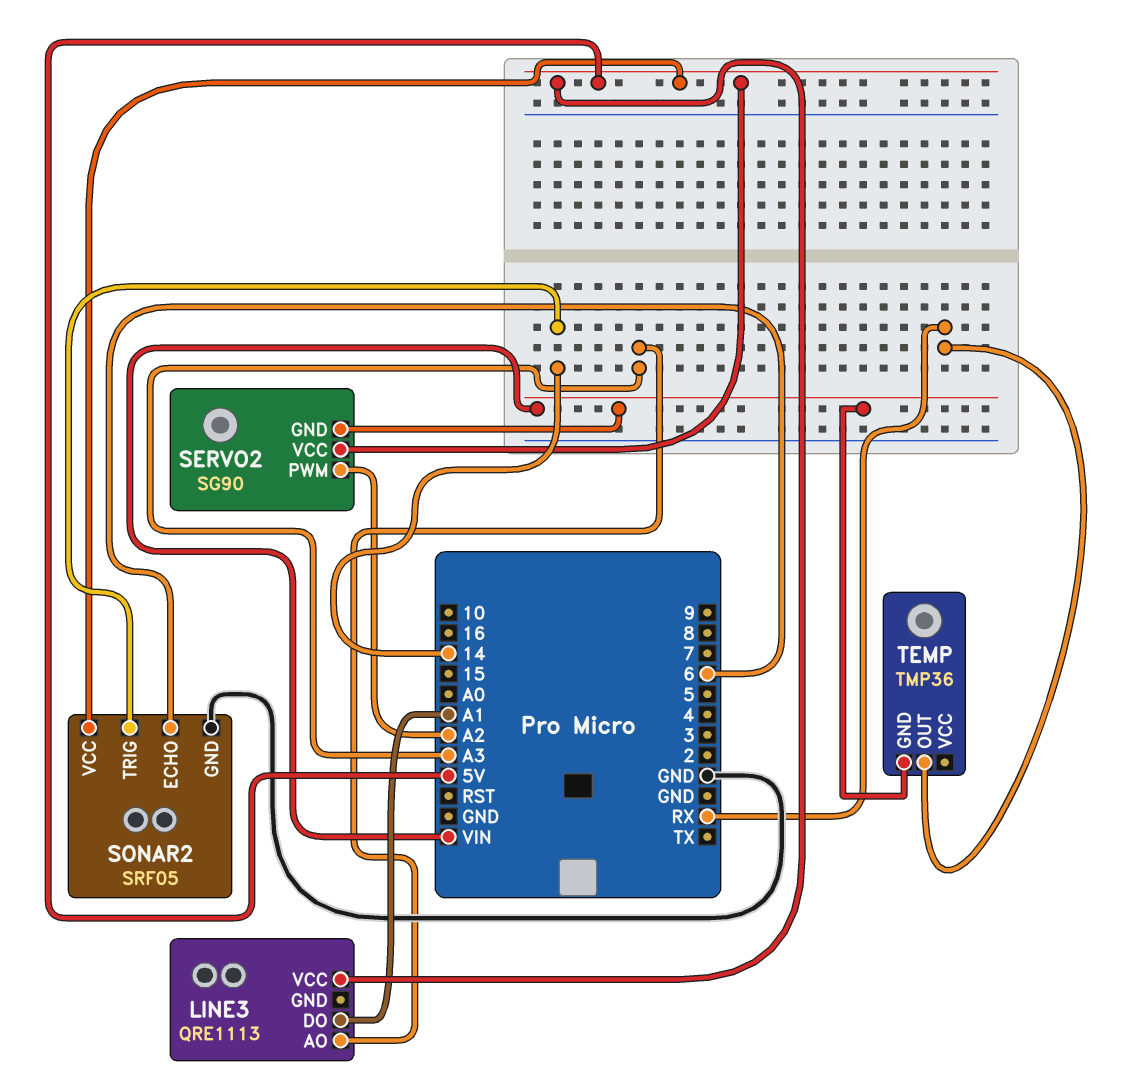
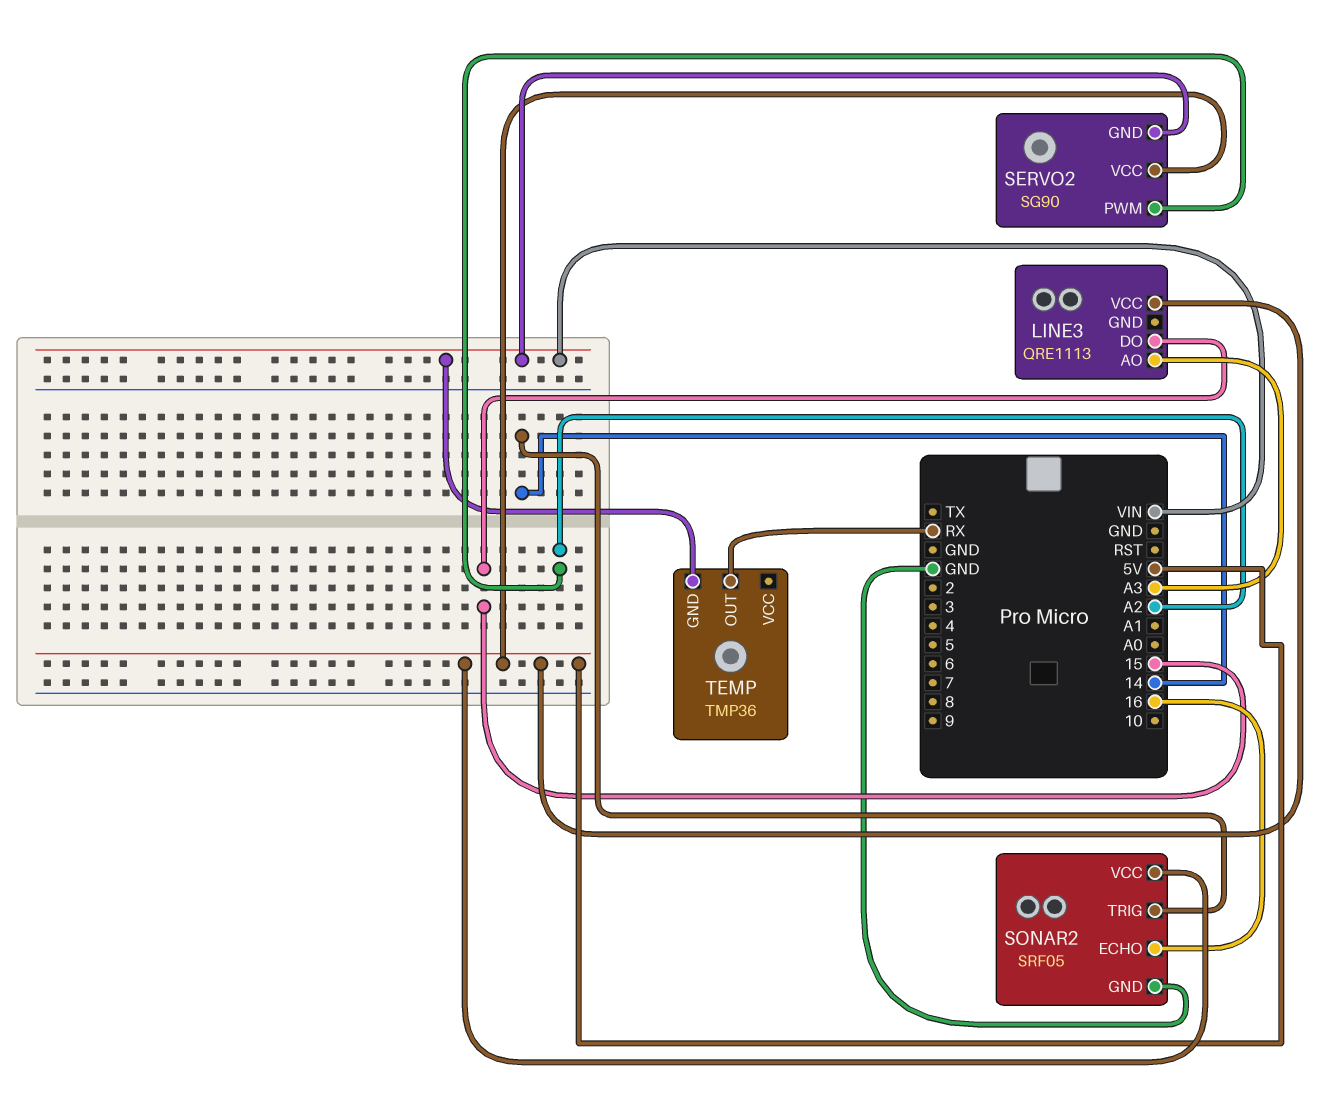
LINE3 pin DO: A1 -> 15
SONAR2 pin ECHO: 6 -> 16

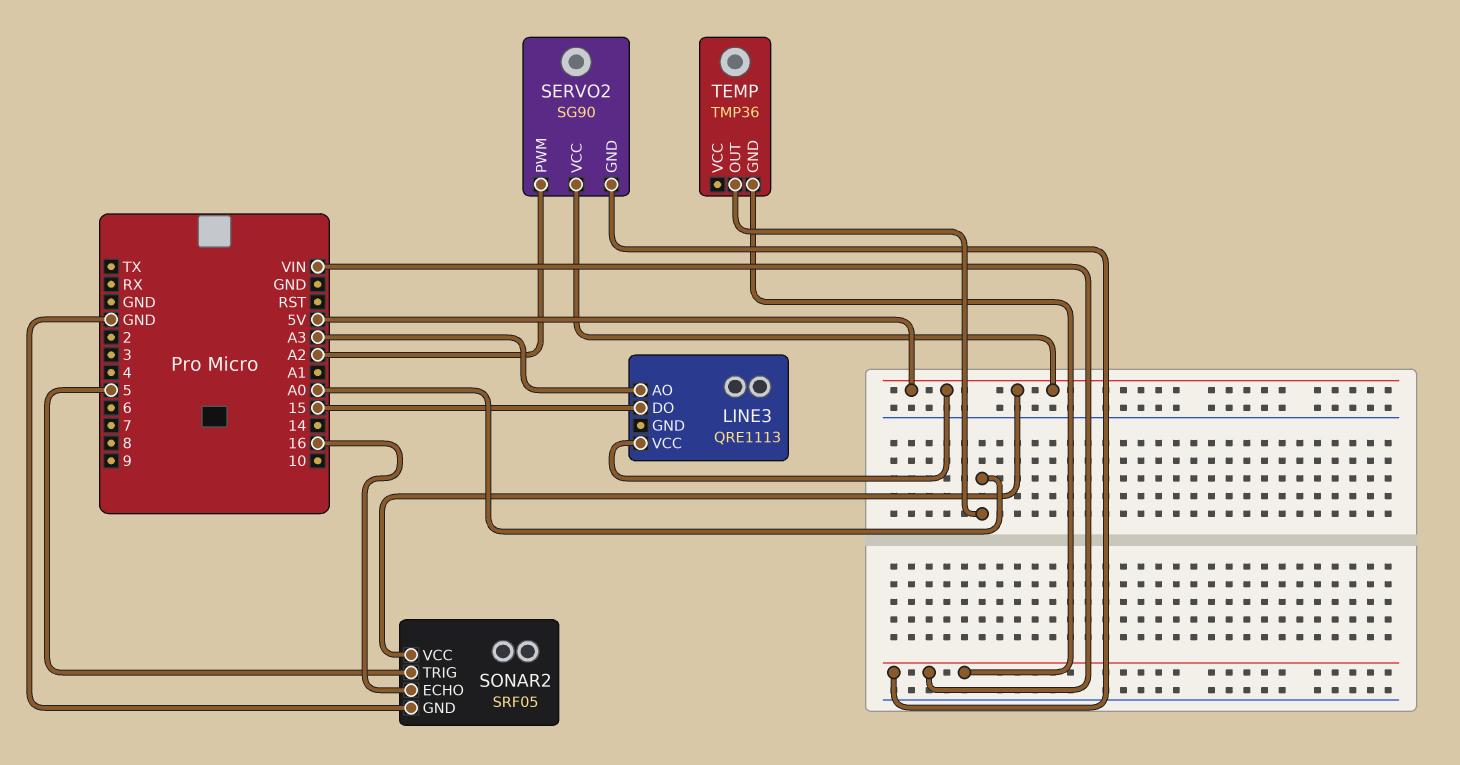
SONAR2 pin TRIG: 14 -> 5
TEMP pin OUT: RX -> A0

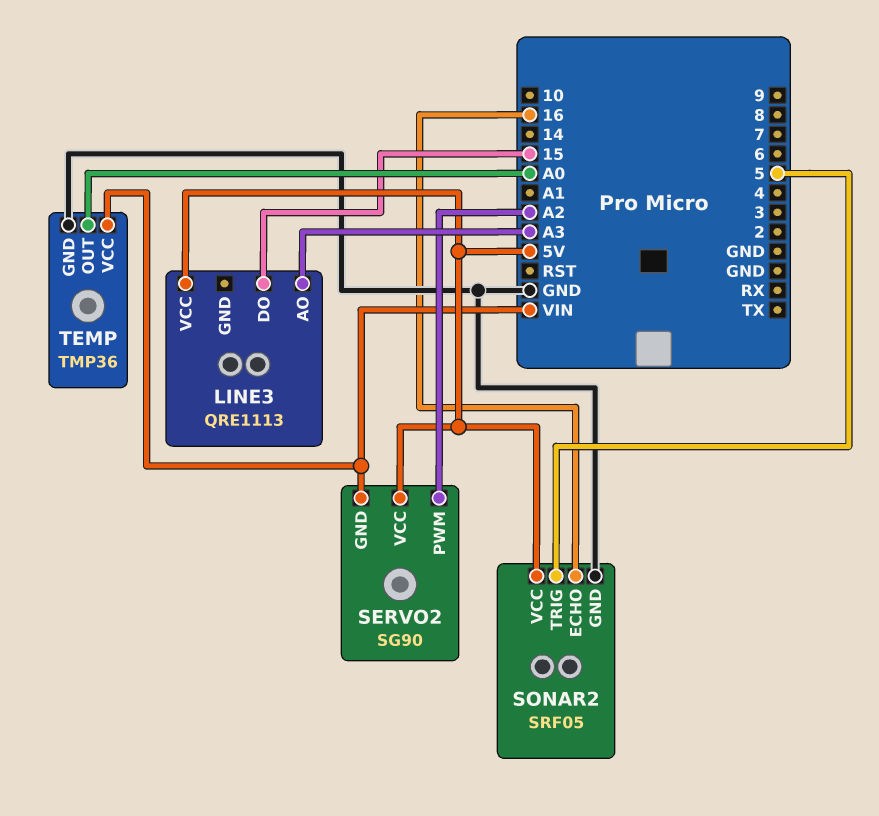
TEMP pin GND: VIN -> GND
TEMP pin VCC: none -> VIN

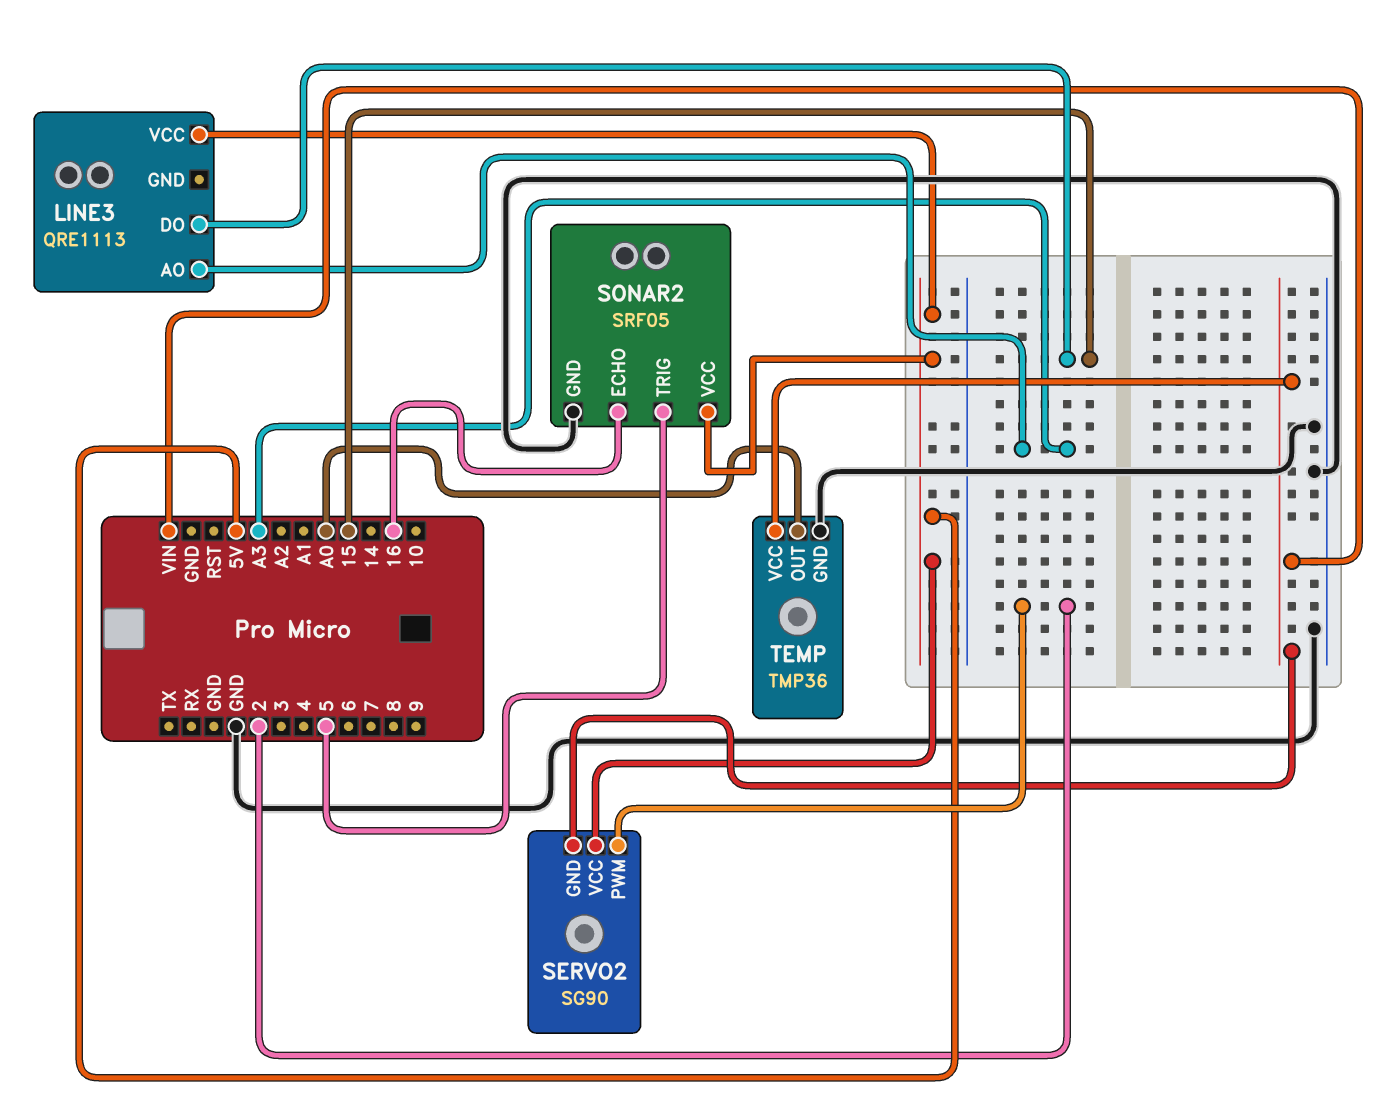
SERVO2 pin PWM: A2 -> 2

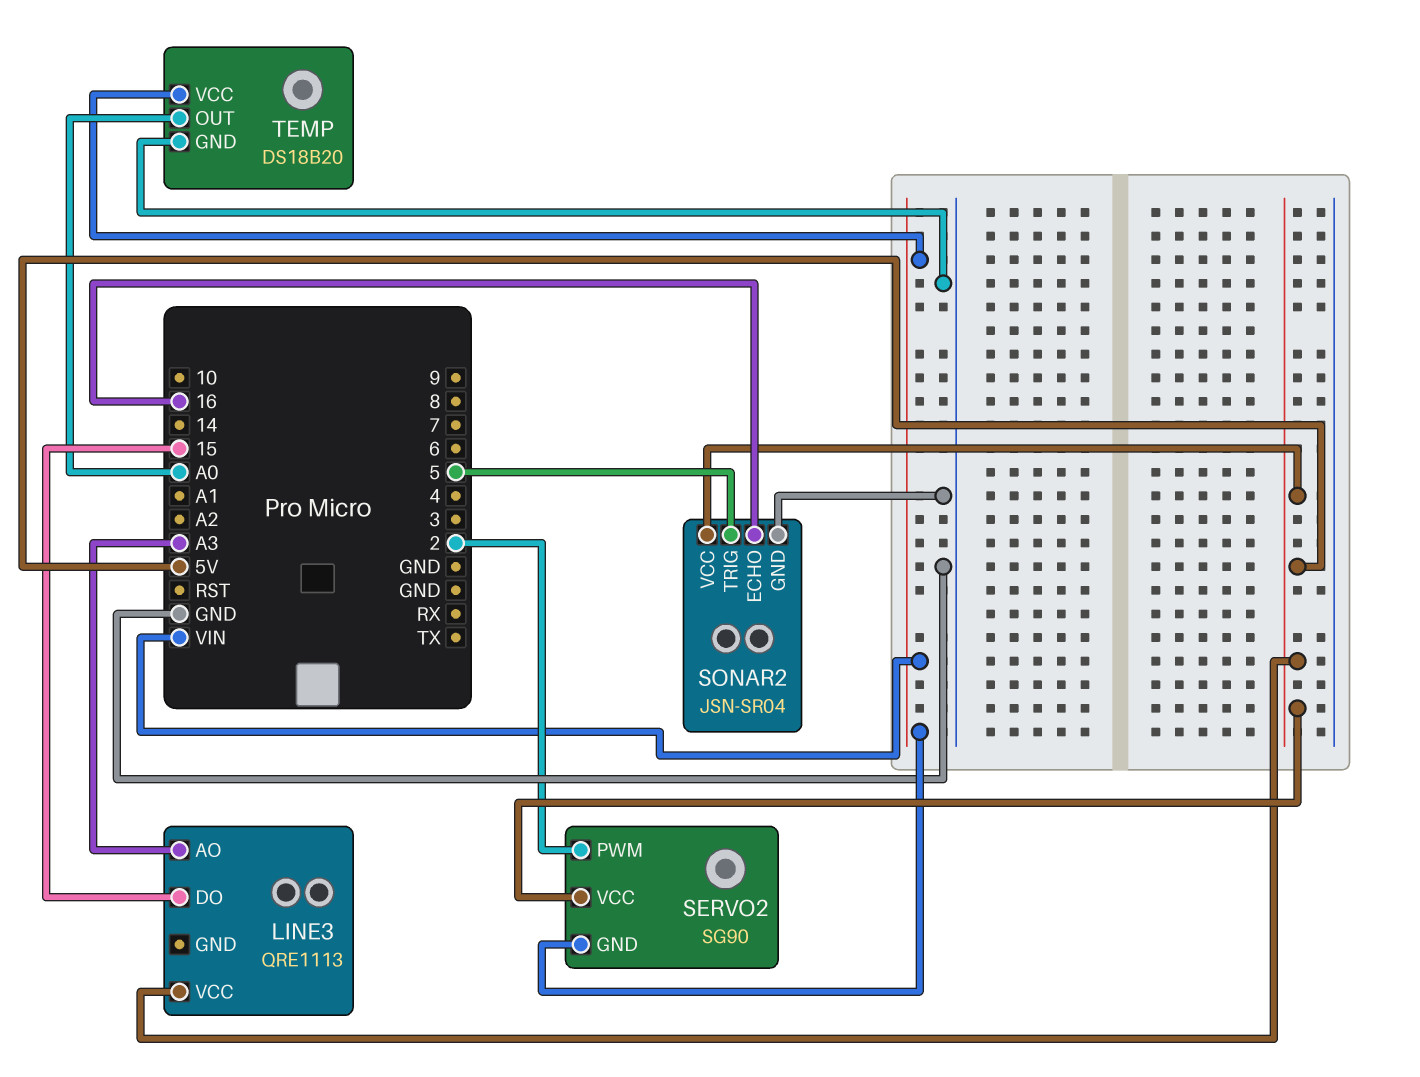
SONAR2: SRF05 -> JSN-SR04
TEMP: TMP36 -> DS18B20

